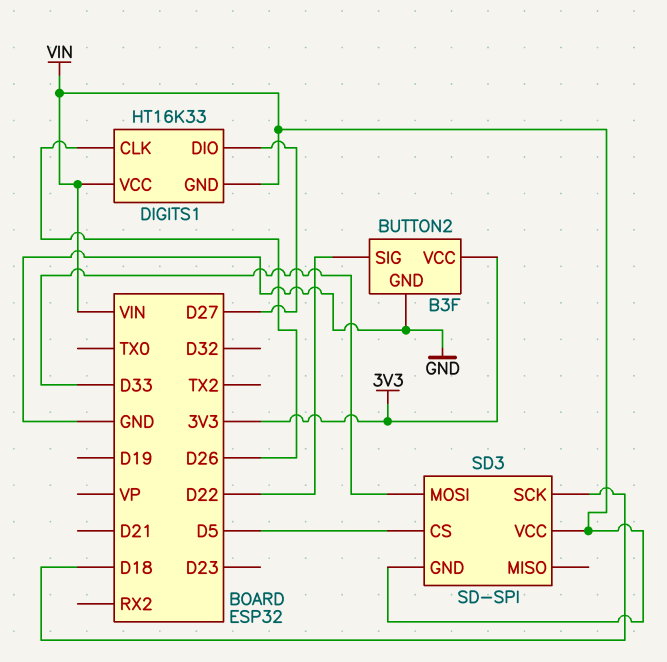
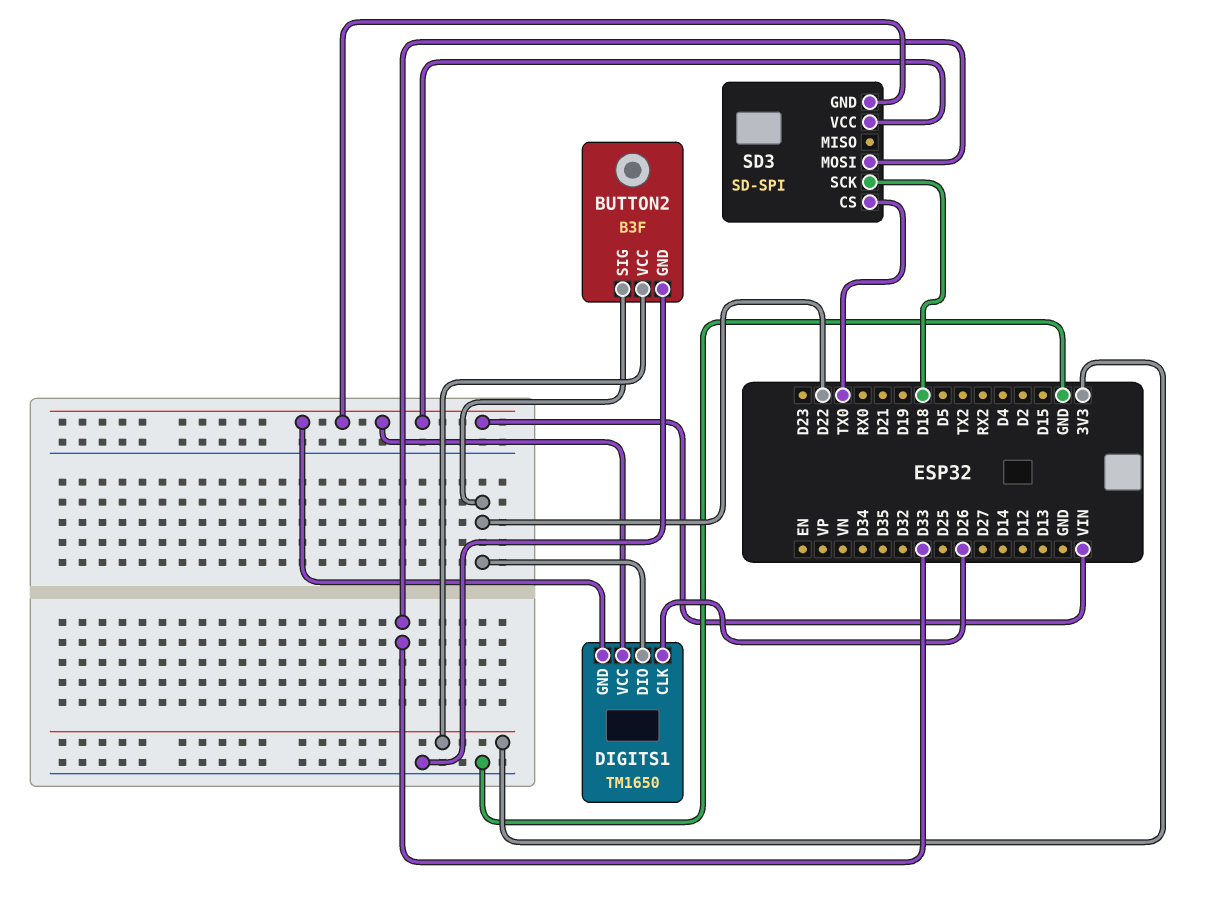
DIGITS1: HT16K33 -> TM1650
DIGITS1 pin DIO: D27 -> D22
SD3 pin CS: D5 -> TX0

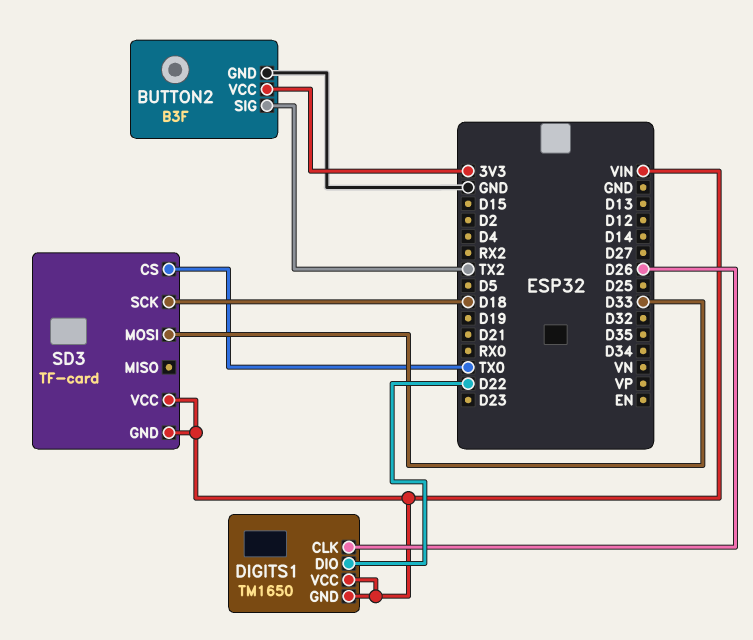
BUTTON2 pin SIG: D22 -> TX2
SD3: SD-SPI -> TF-card

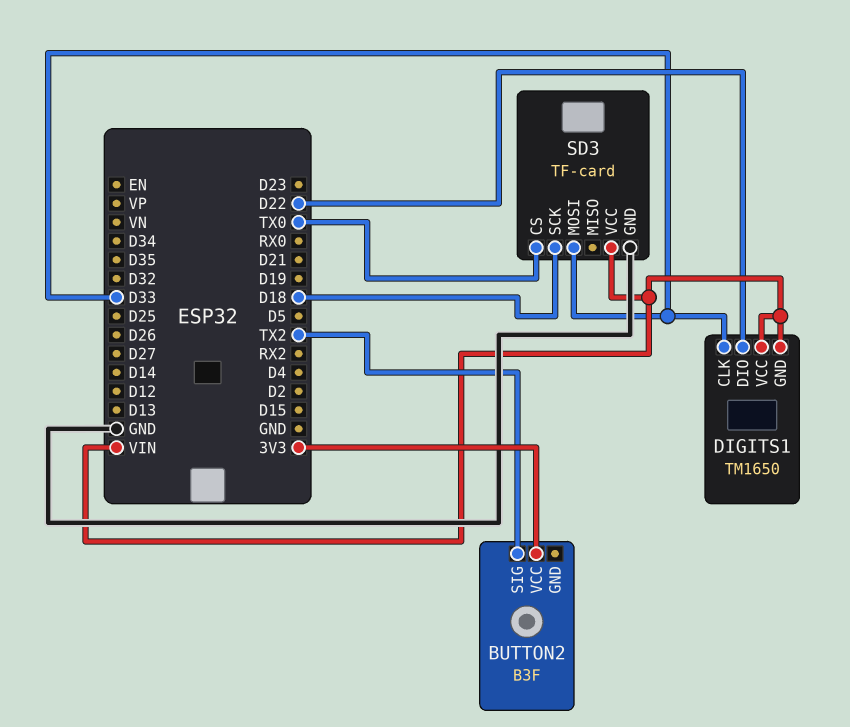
BUTTON2 pin GND: GND -> none
DIGITS1 pin CLK: D26 -> D33
SD3 pin GND: VIN -> GND

